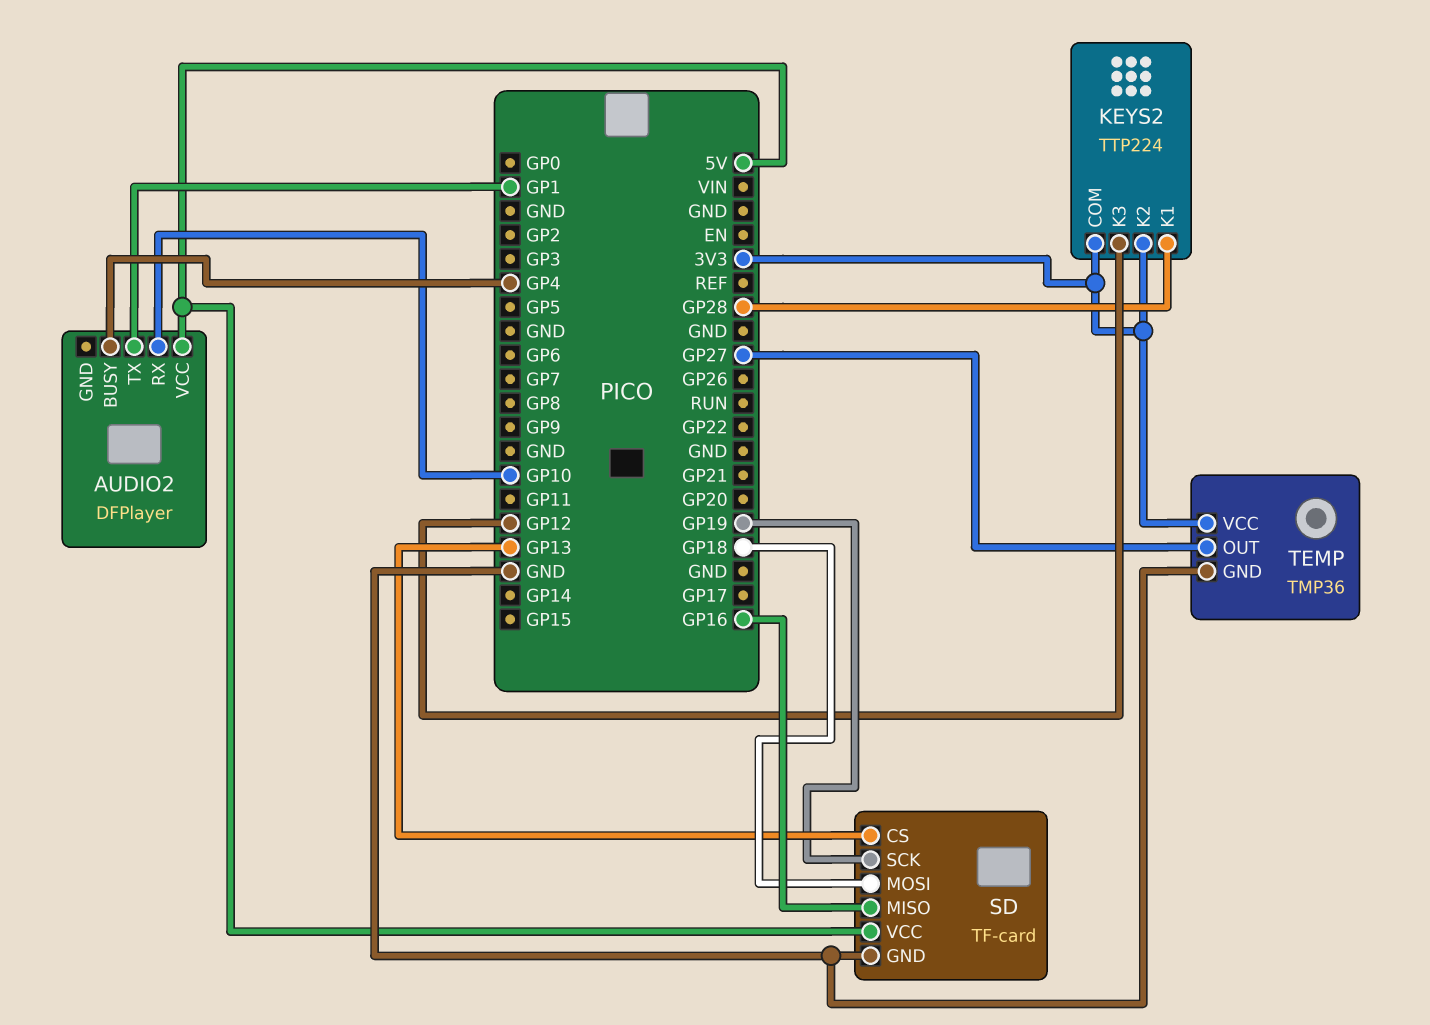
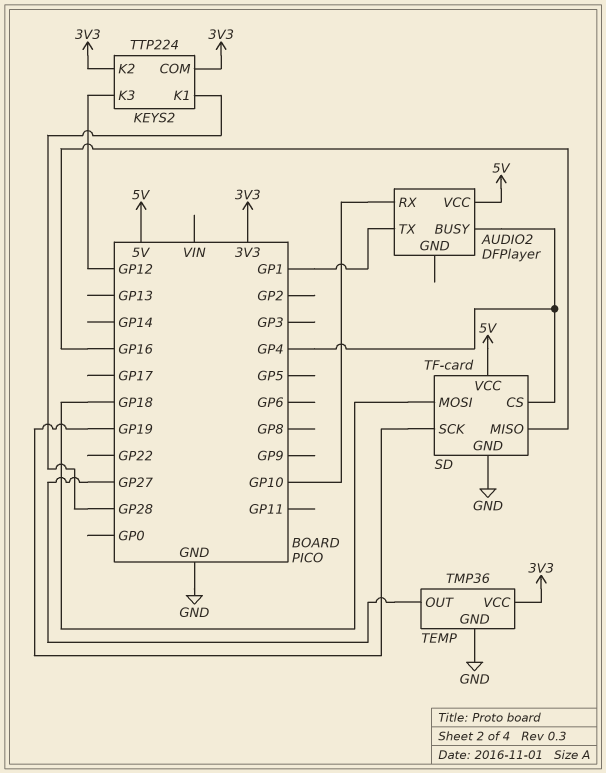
SD pin CS: GP13 -> GP4

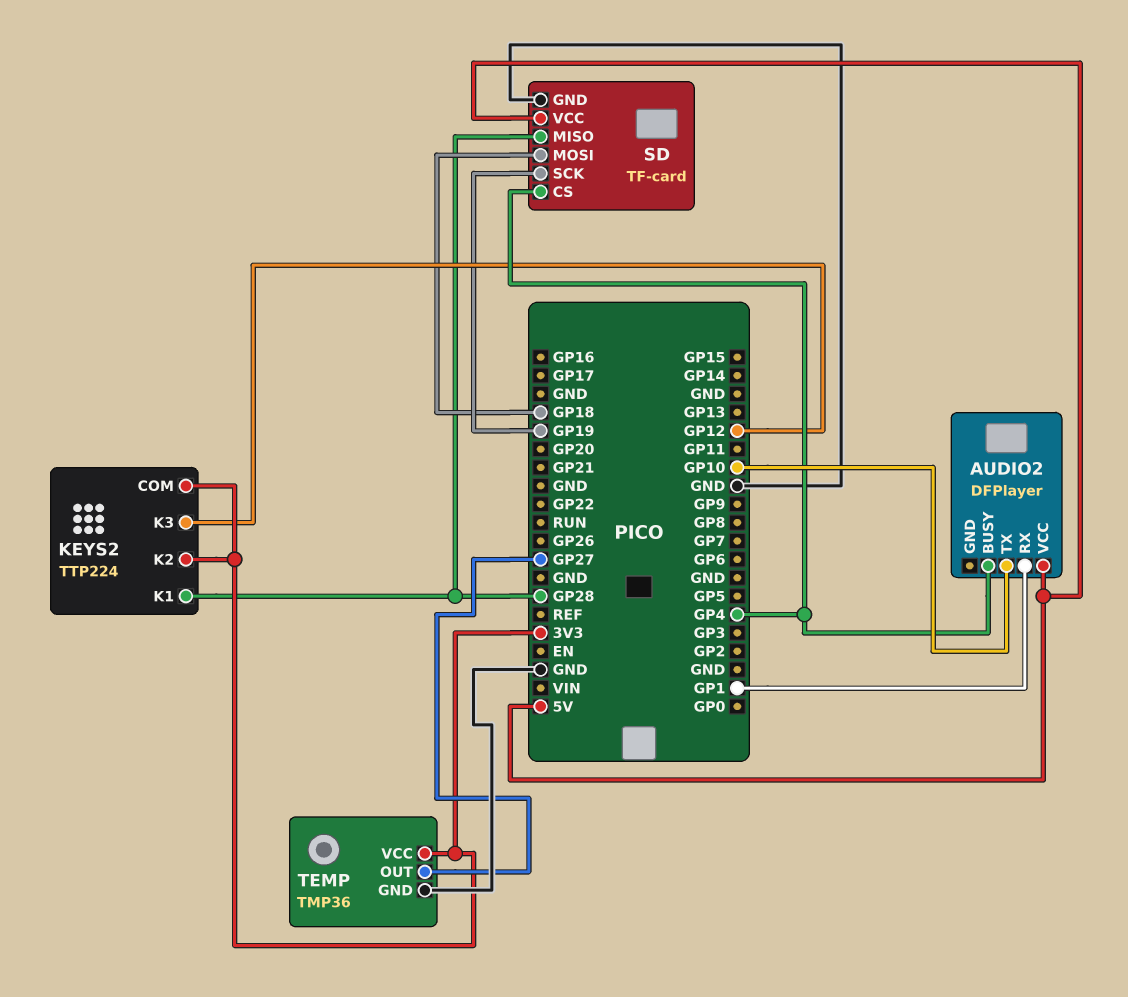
AUDIO2 pin RX: GP10 -> GP1
AUDIO2 pin TX: GP1 -> GP10
SD pin MISO: GP16 -> GP28

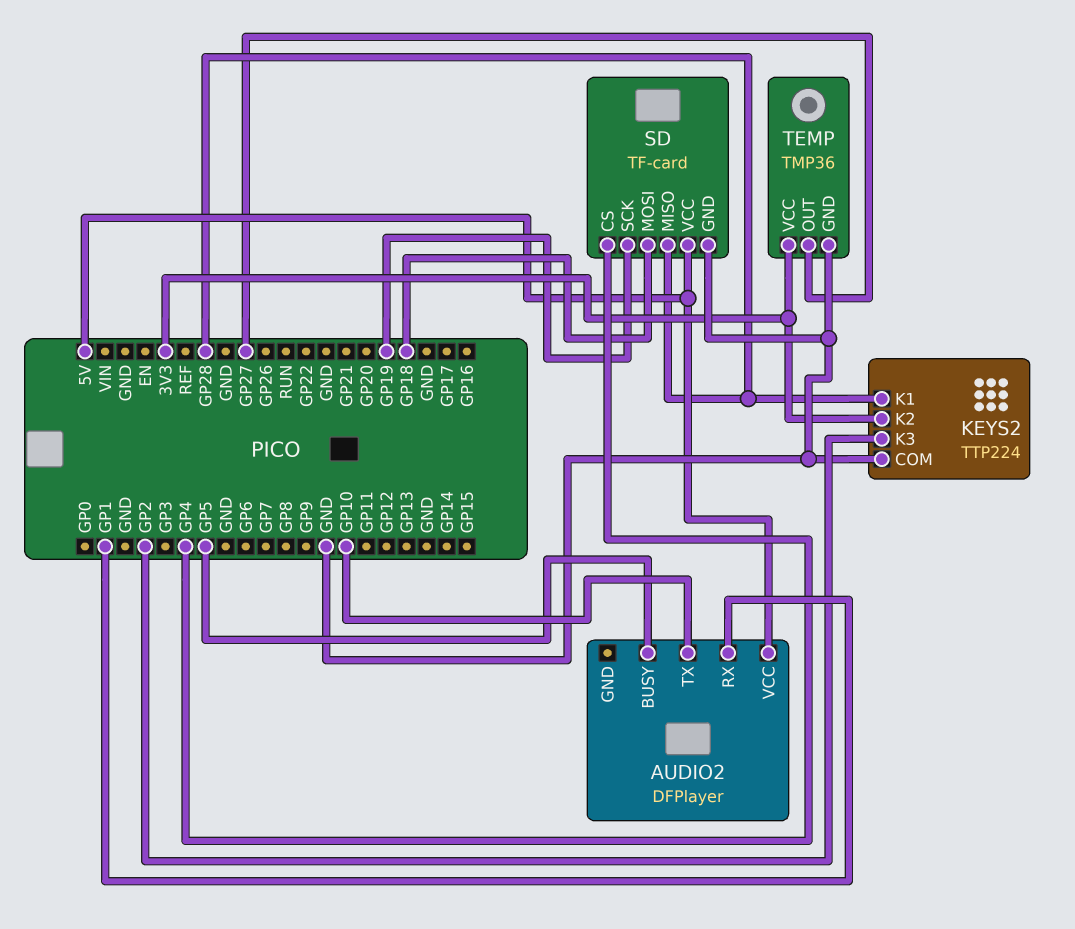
AUDIO2 pin BUSY: GP4 -> GP5
KEYS2 pin COM: 3V3 -> GND
KEYS2 pin K3: GP12 -> GP2

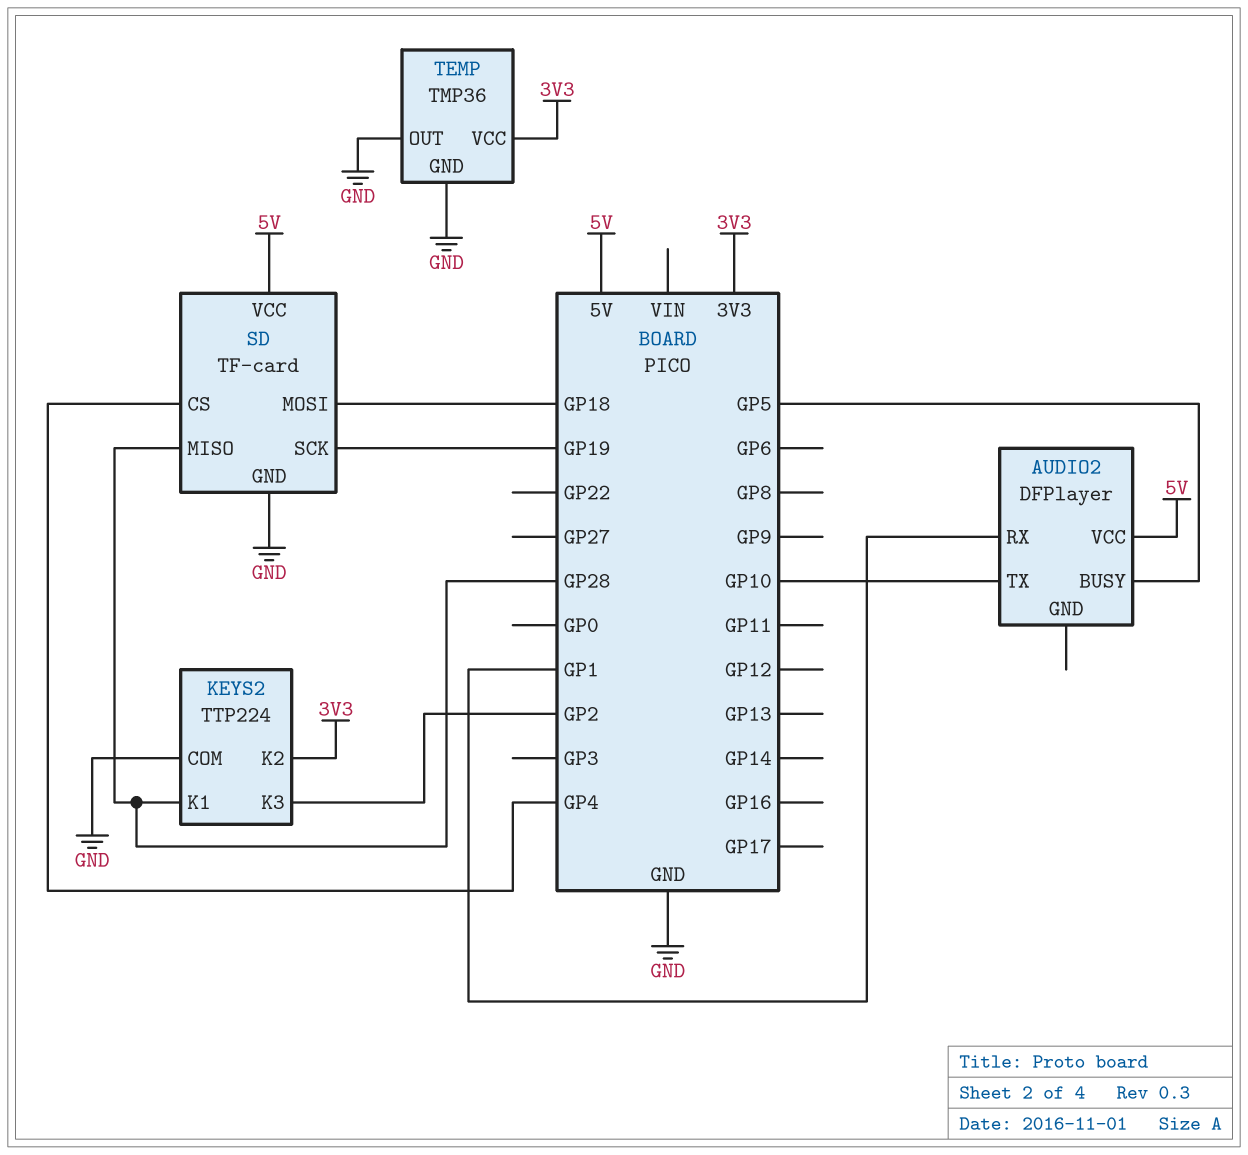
TEMP pin OUT: GP27 -> GND

